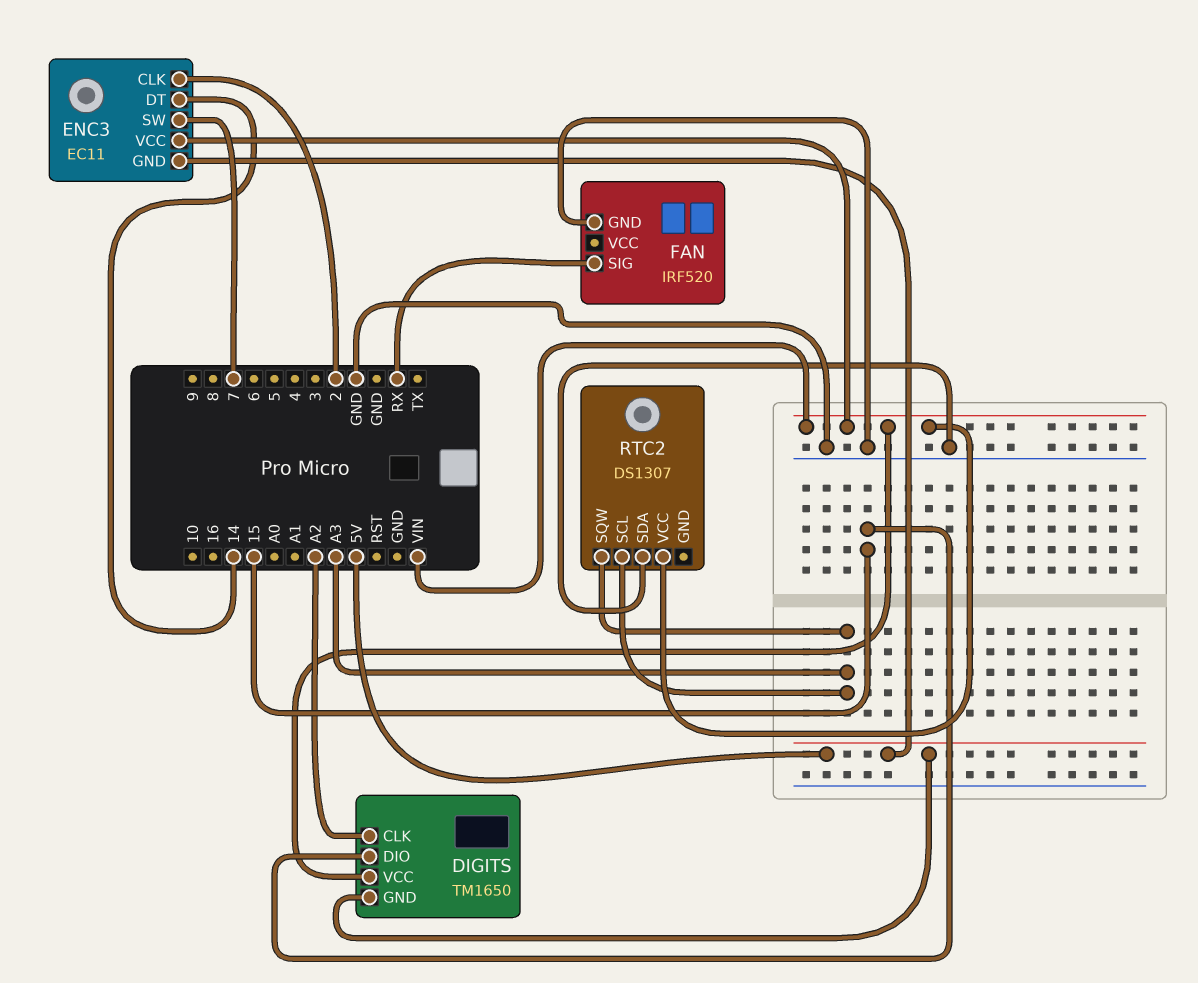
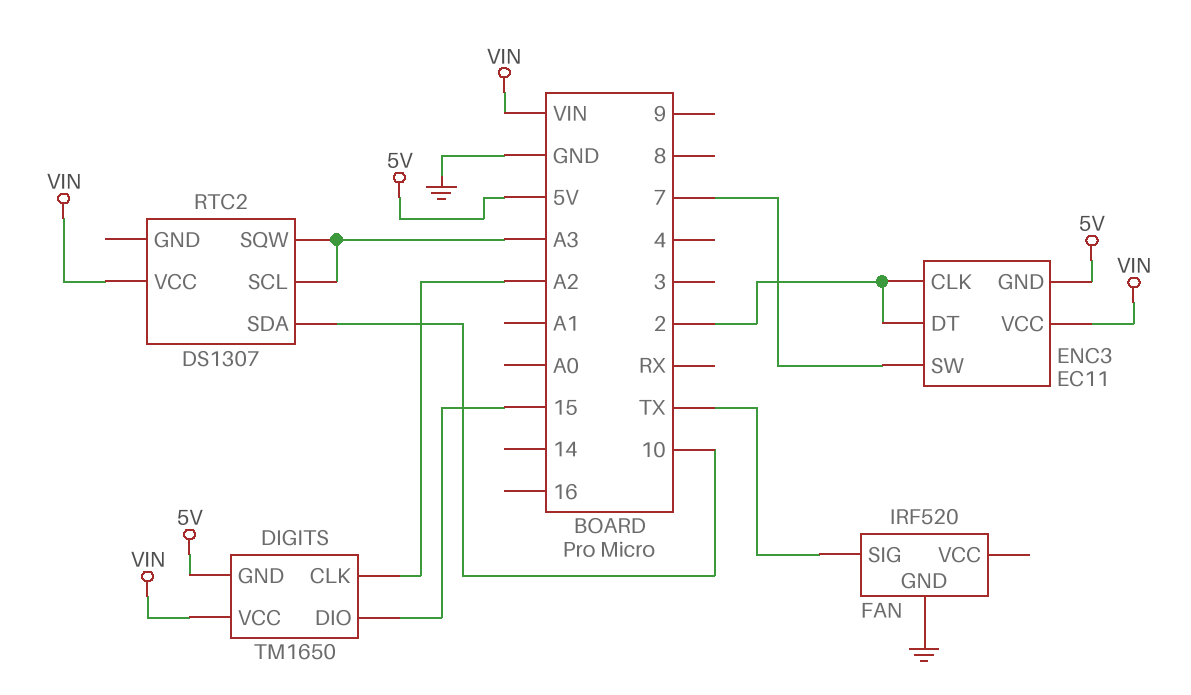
ENC3 pin DT: 14 -> 2
FAN pin SIG: RX -> TX
RTC2 pin SDA: GND -> 10

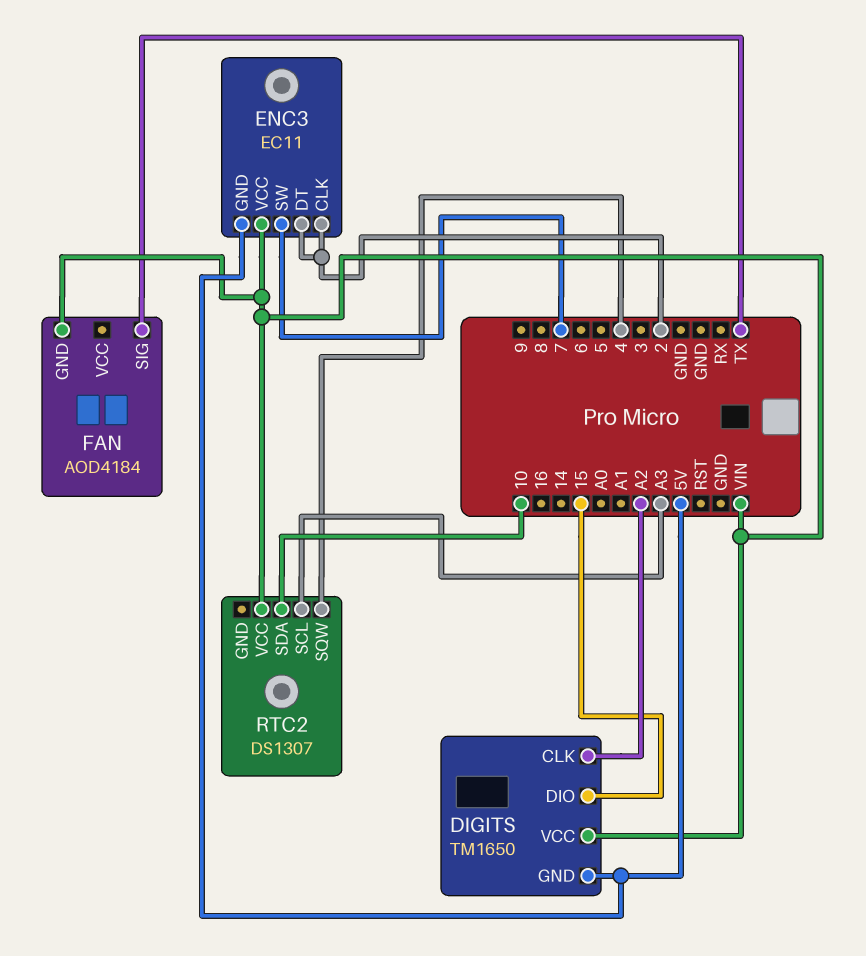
FAN: IRF520 -> AOD4184
FAN pin GND: GND -> VIN
RTC2 pin SQW: A3 -> 4

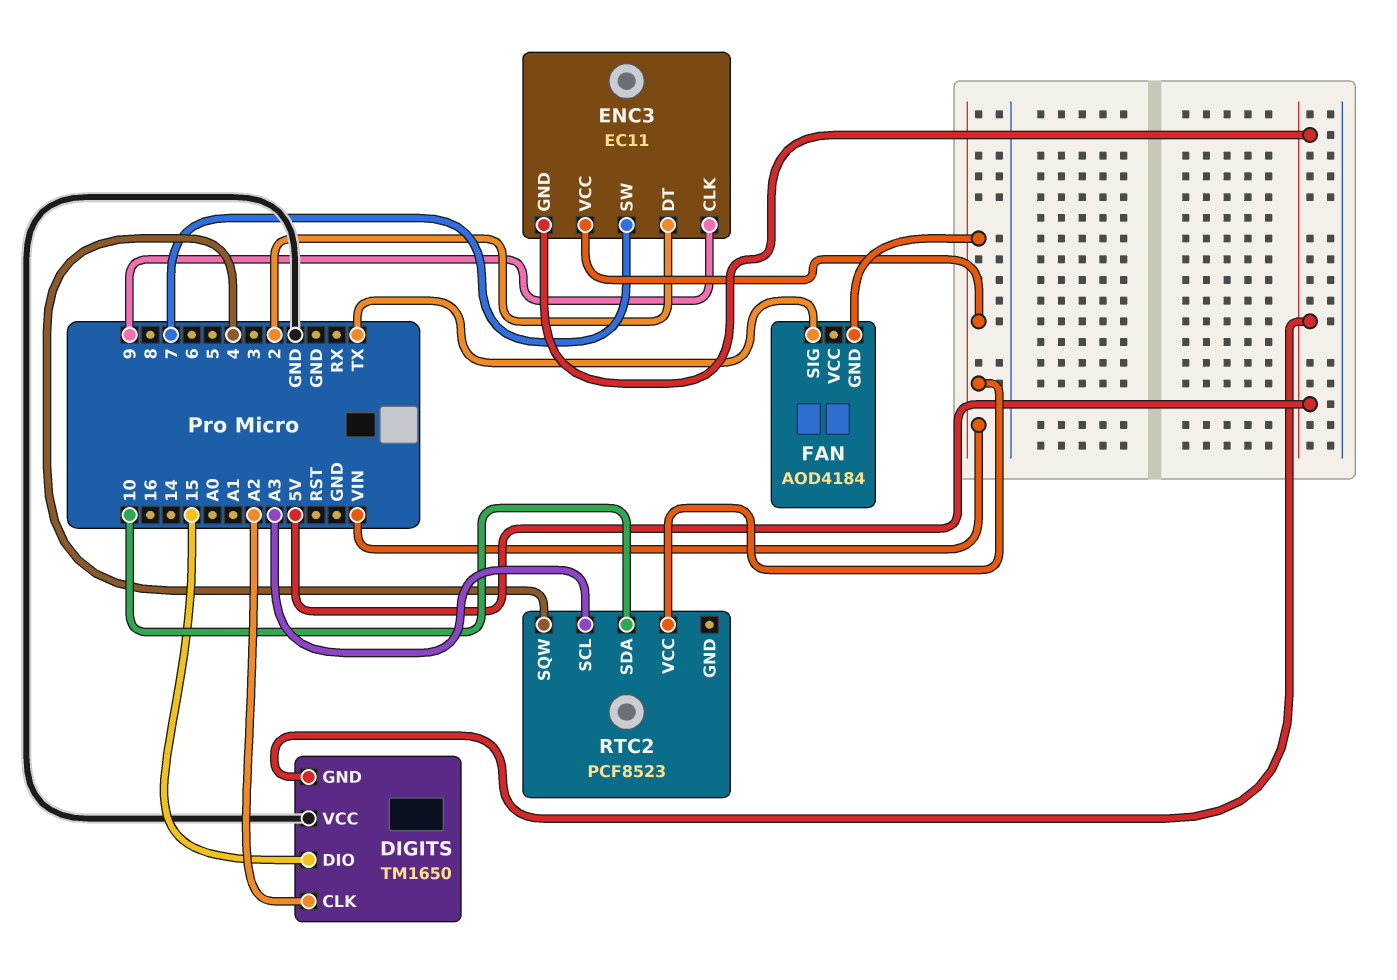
DIGITS pin VCC: VIN -> GND
ENC3 pin CLK: 2 -> 9
RTC2: DS1307 -> PCF8523

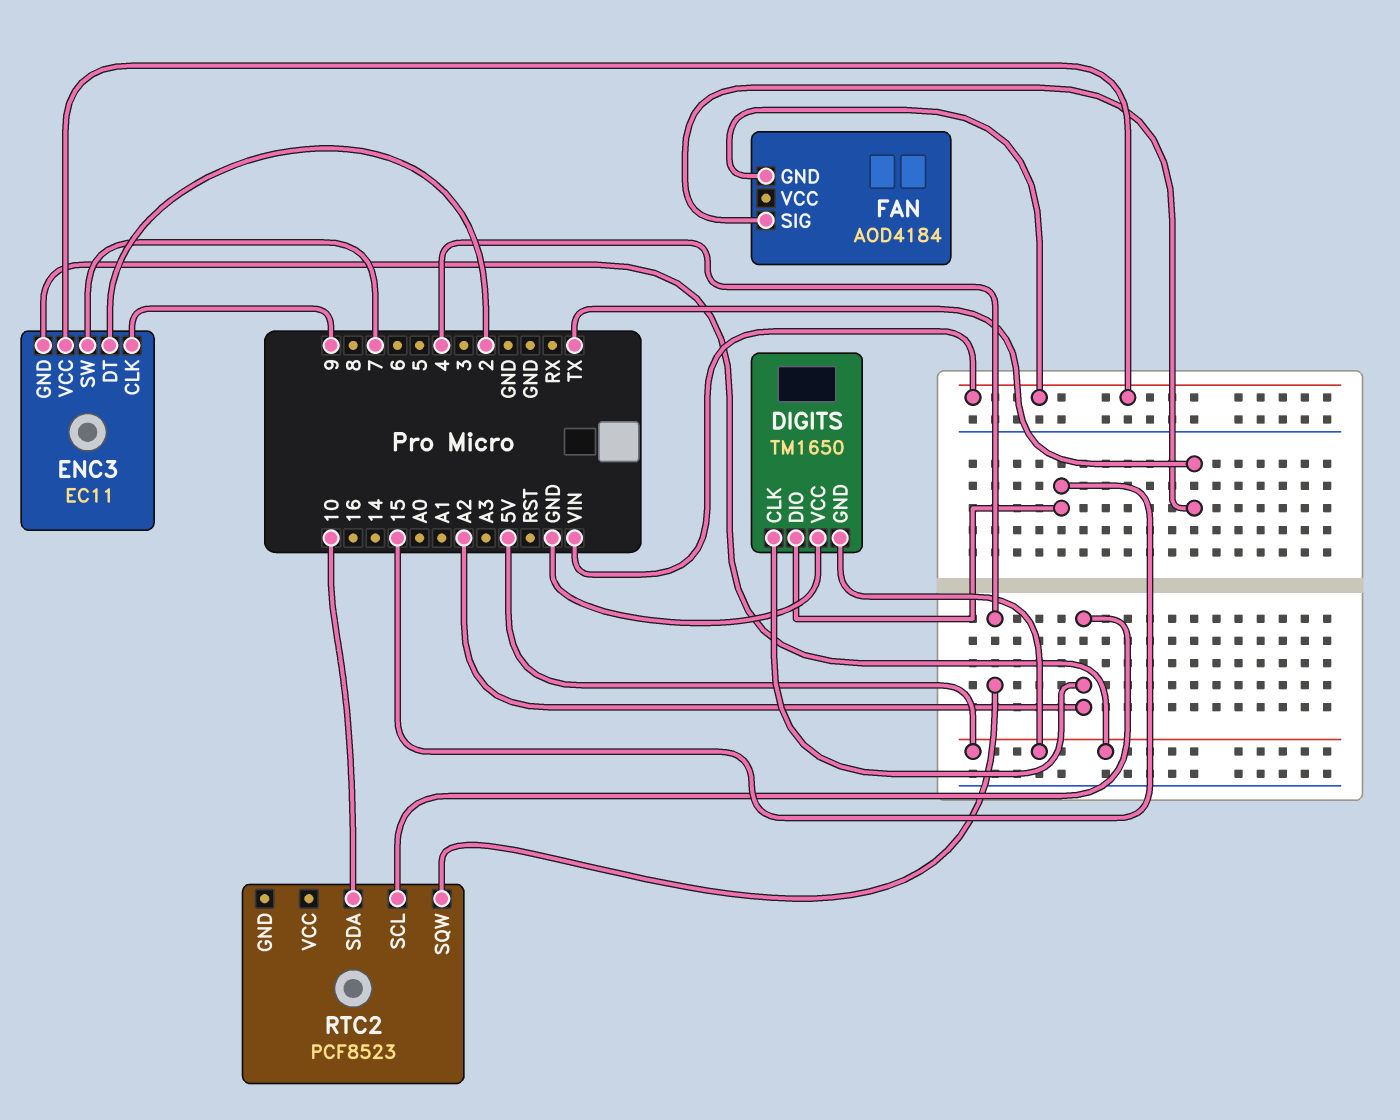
RTC2 pin SCL: A3 -> A2
RTC2 pin VCC: VIN -> none

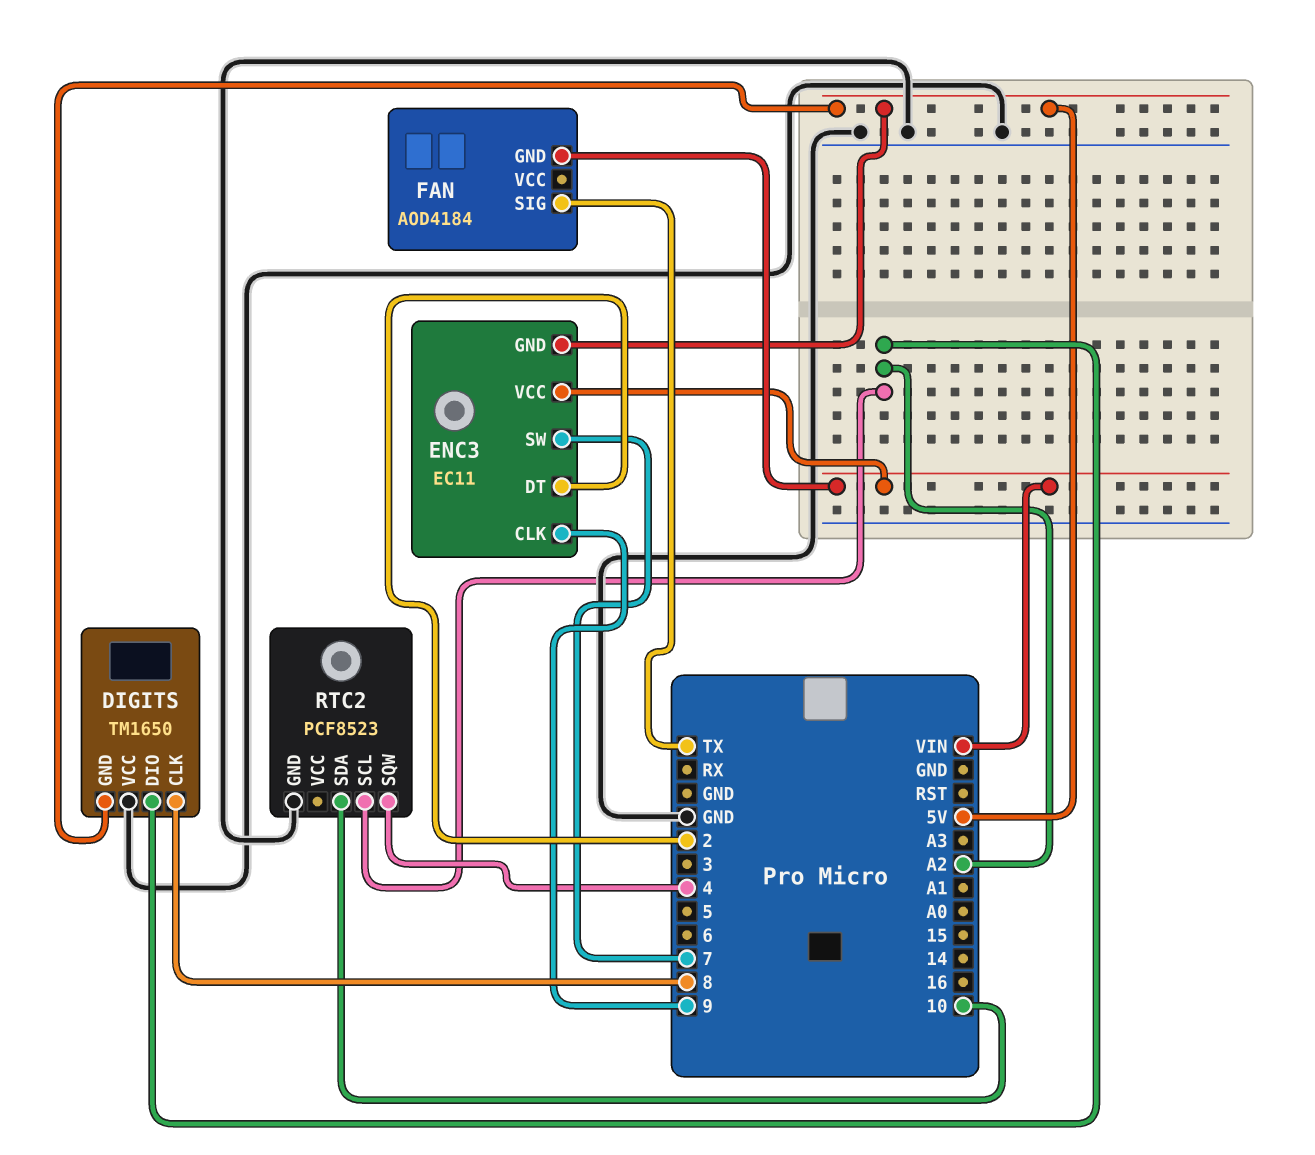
DIGITS pin CLK: A2 -> 8
DIGITS pin DIO: 15 -> A2
RTC2 pin GND: none -> GND

